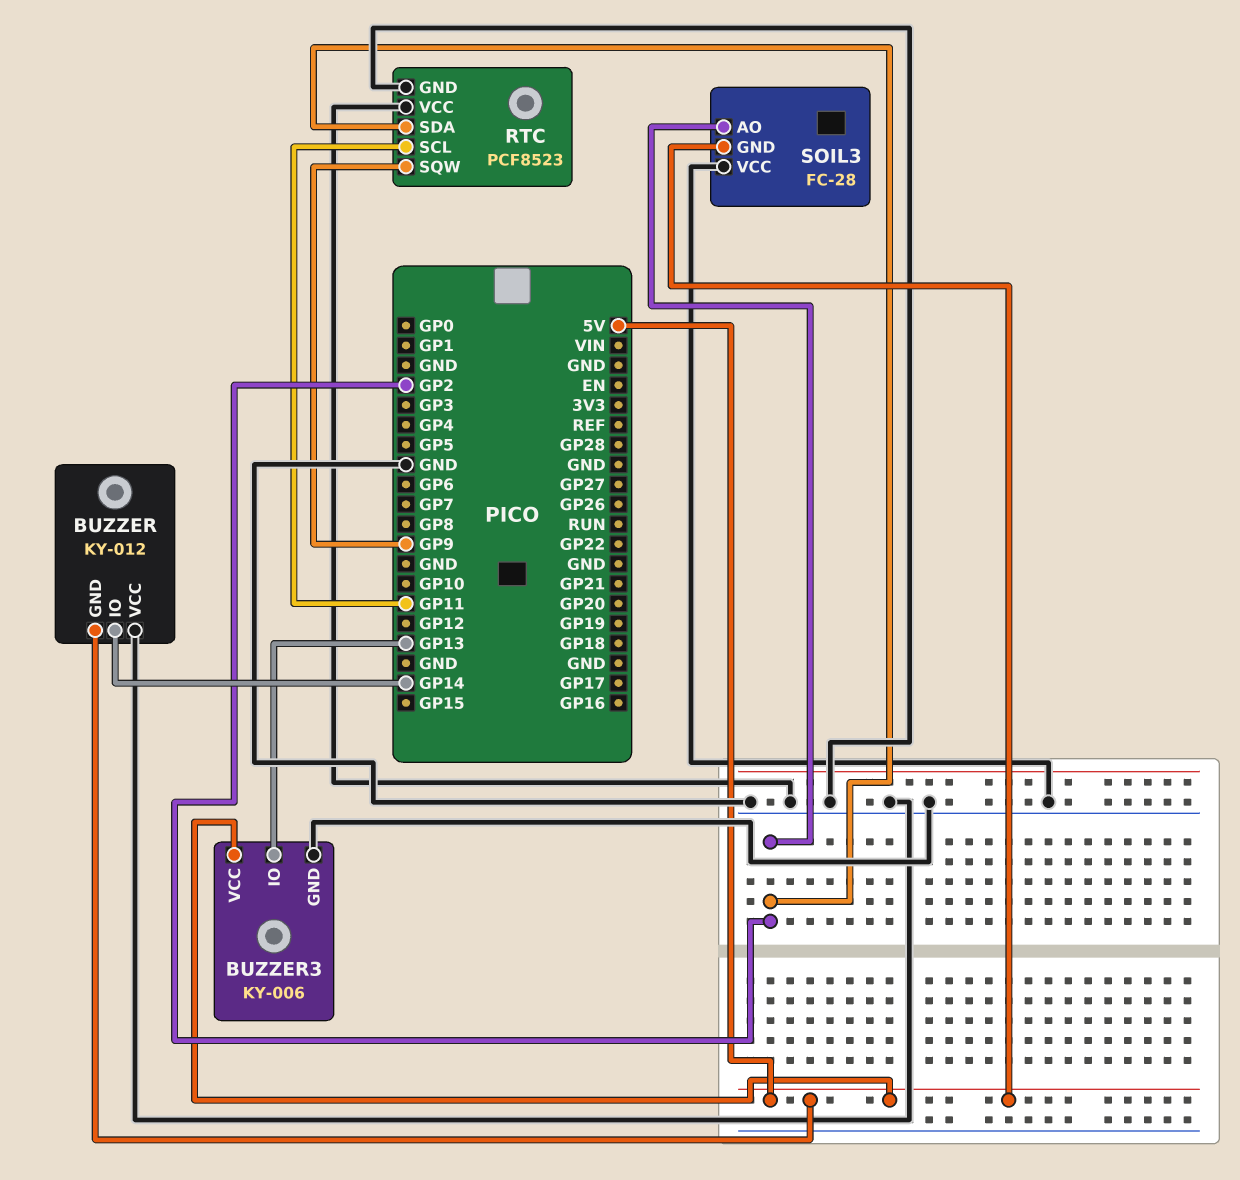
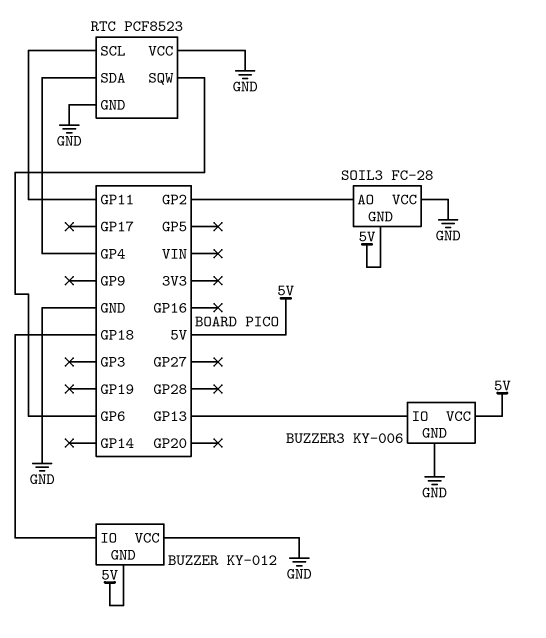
BUZZER pin IO: GP14 -> GP18
RTC pin SDA: GP2 -> GP4
RTC pin SQW: GP9 -> GP6

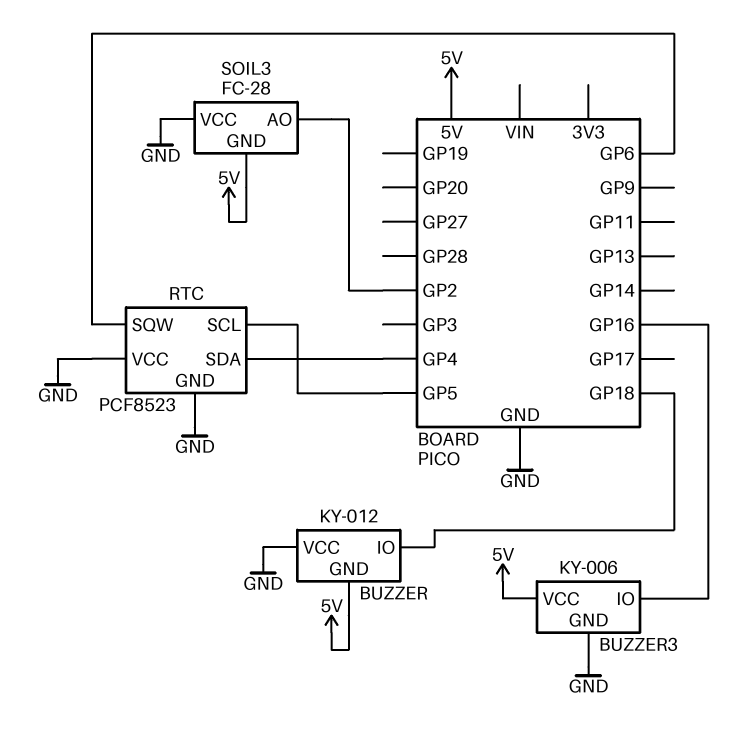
BUZZER3 pin IO: GP13 -> GP16
RTC pin SCL: GP11 -> GP5

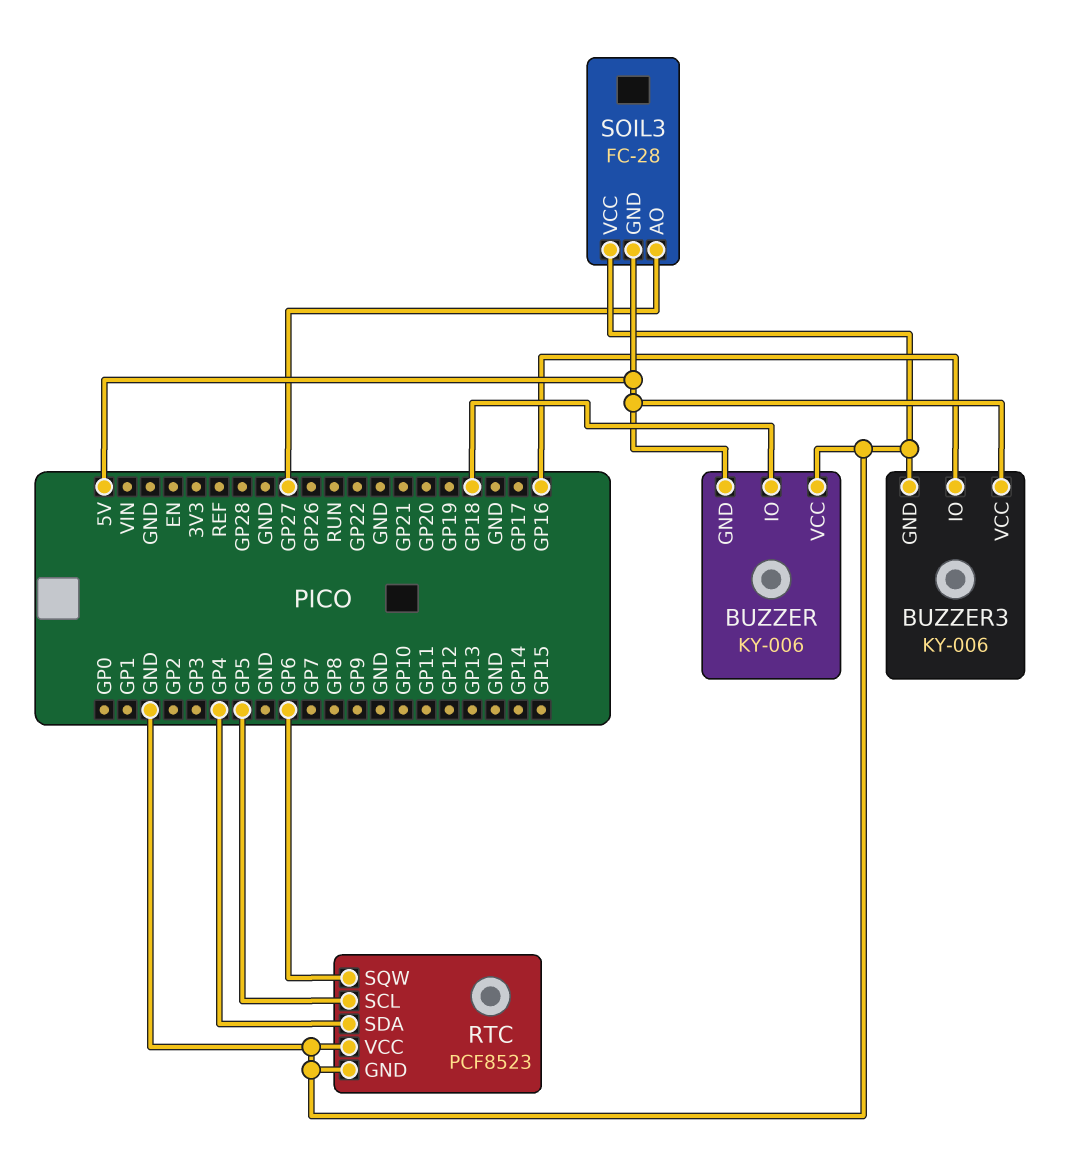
BUZZER: KY-012 -> KY-006
SOIL3 pin AO: GP2 -> GP27

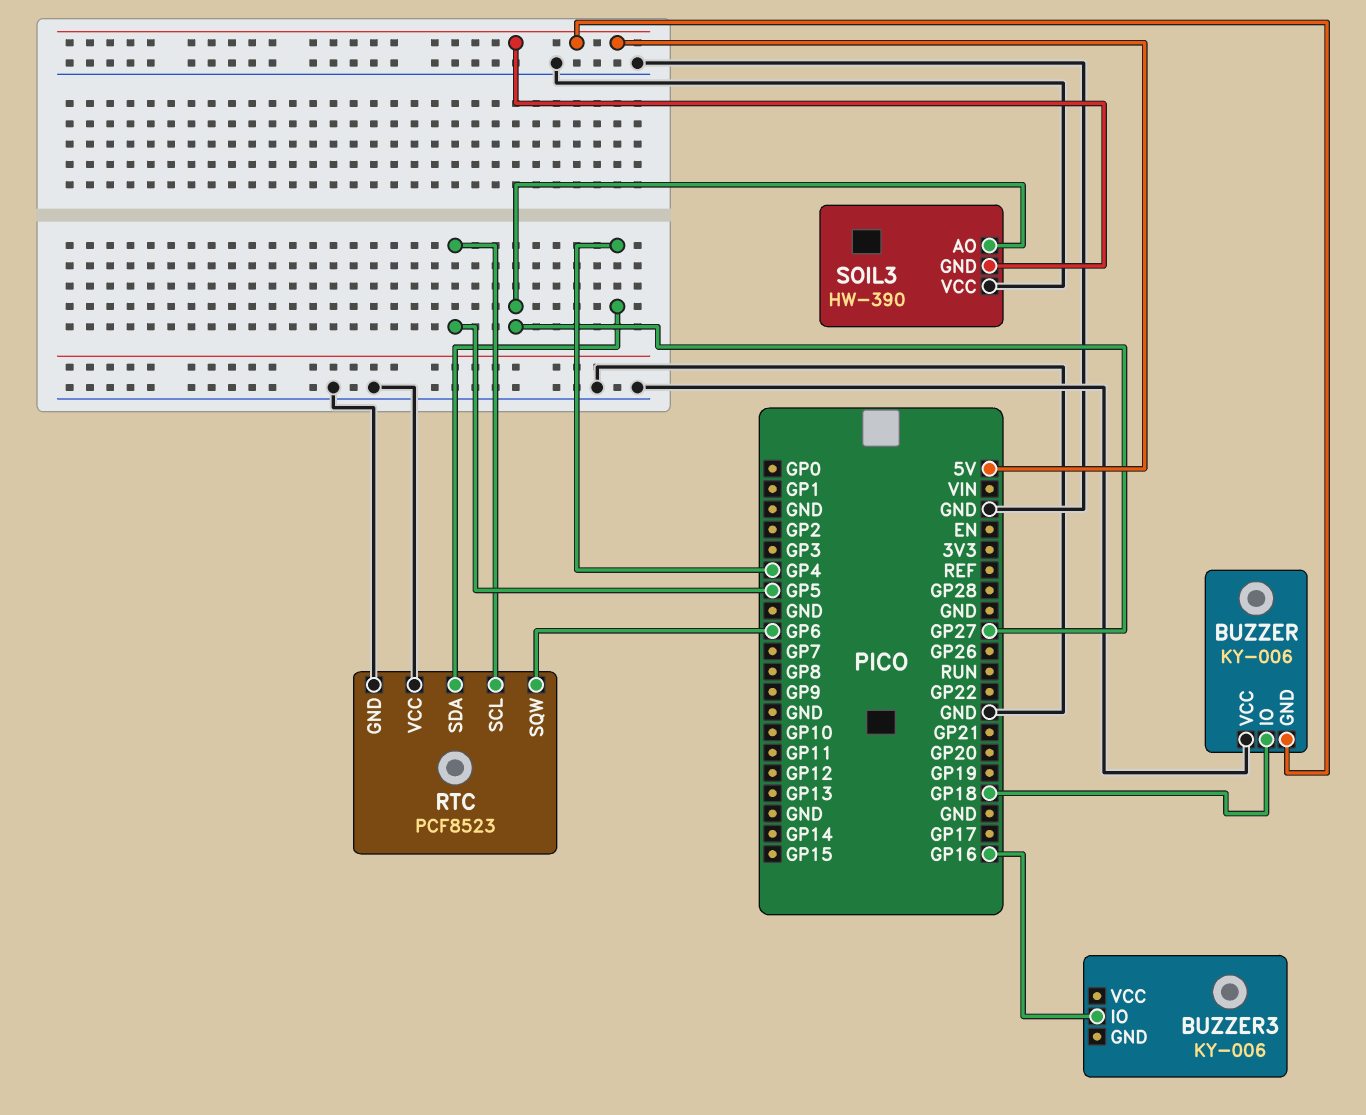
BUZZER3 pin GND: GND -> none
BUZZER3 pin VCC: 5V -> none
SOIL3: FC-28 -> HW-390

